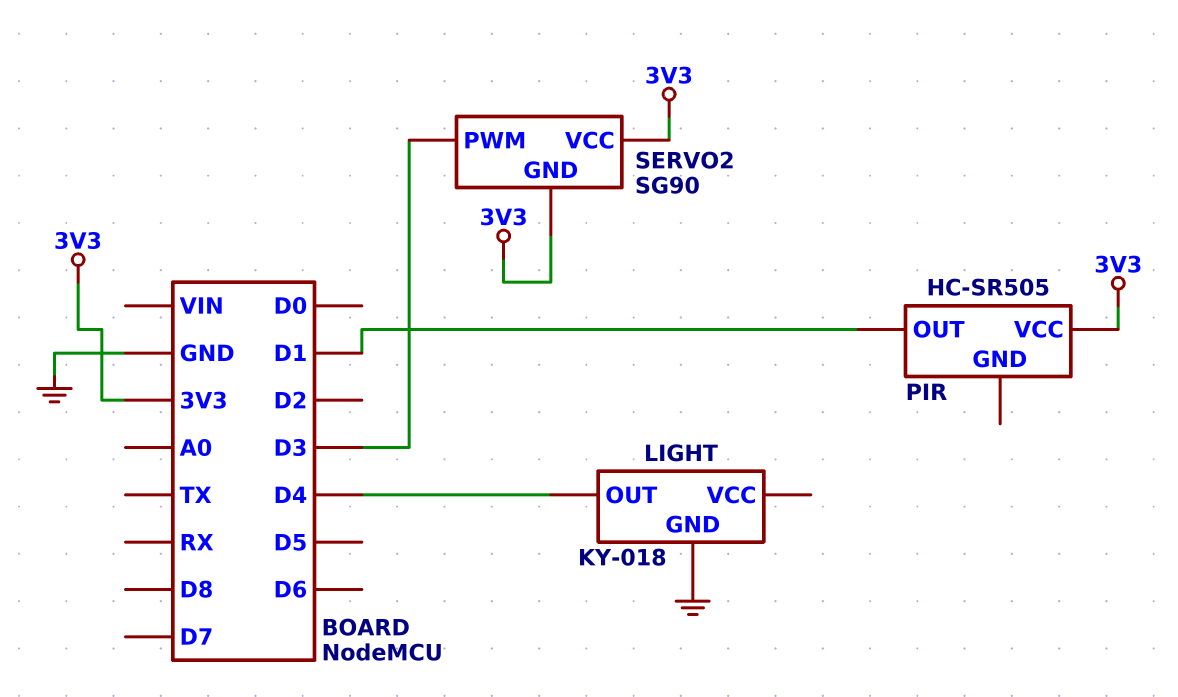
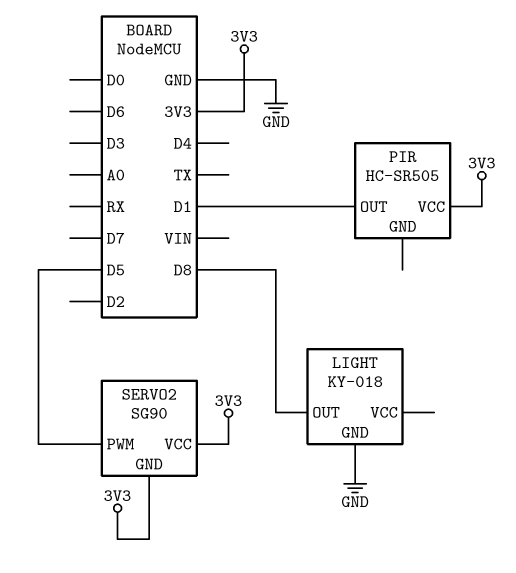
LIGHT pin OUT: D4 -> D8
SERVO2 pin PWM: D3 -> D5

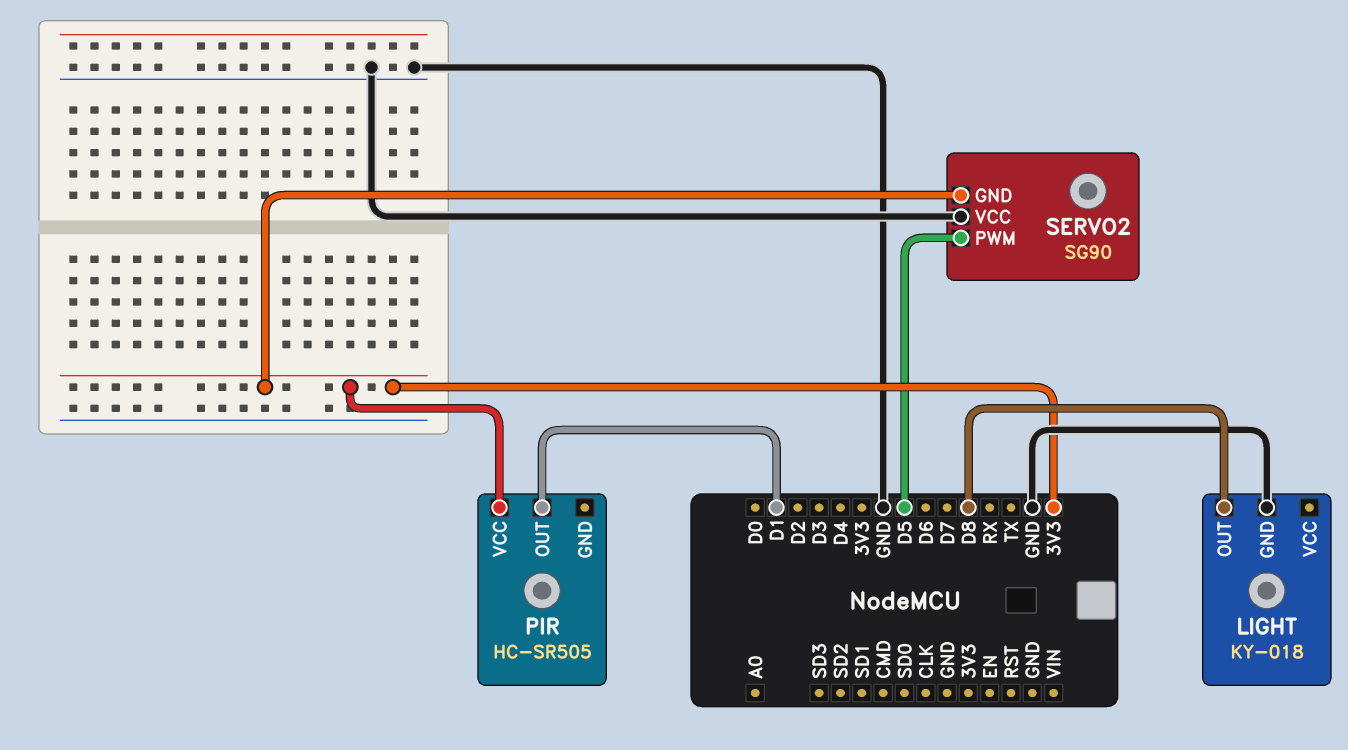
SERVO2 pin VCC: 3V3 -> GND

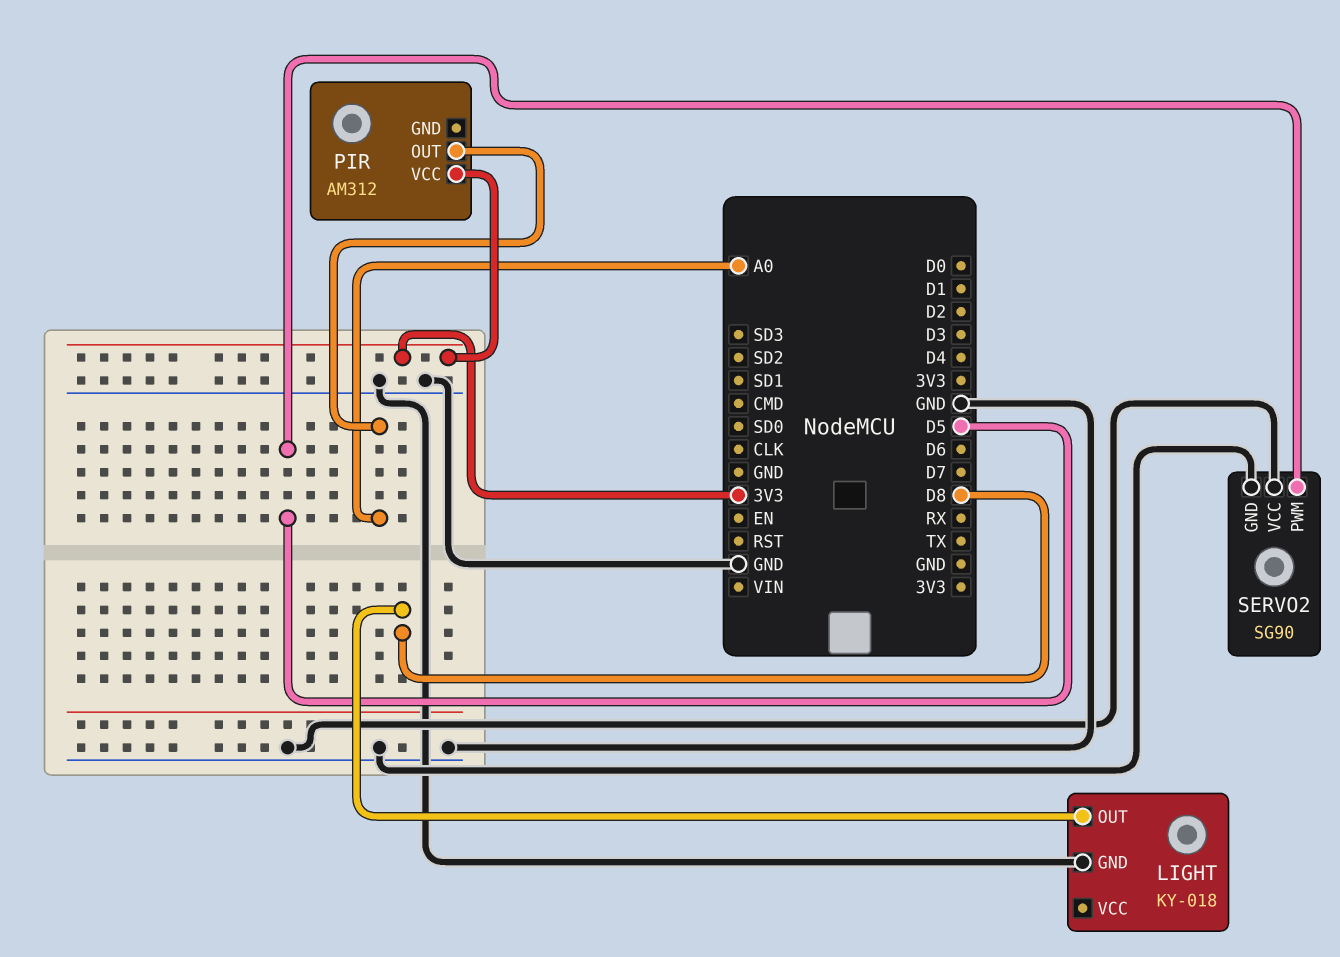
PIR: HC-SR505 -> AM312
PIR pin OUT: D1 -> A0
SERVO2 pin GND: 3V3 -> GND

